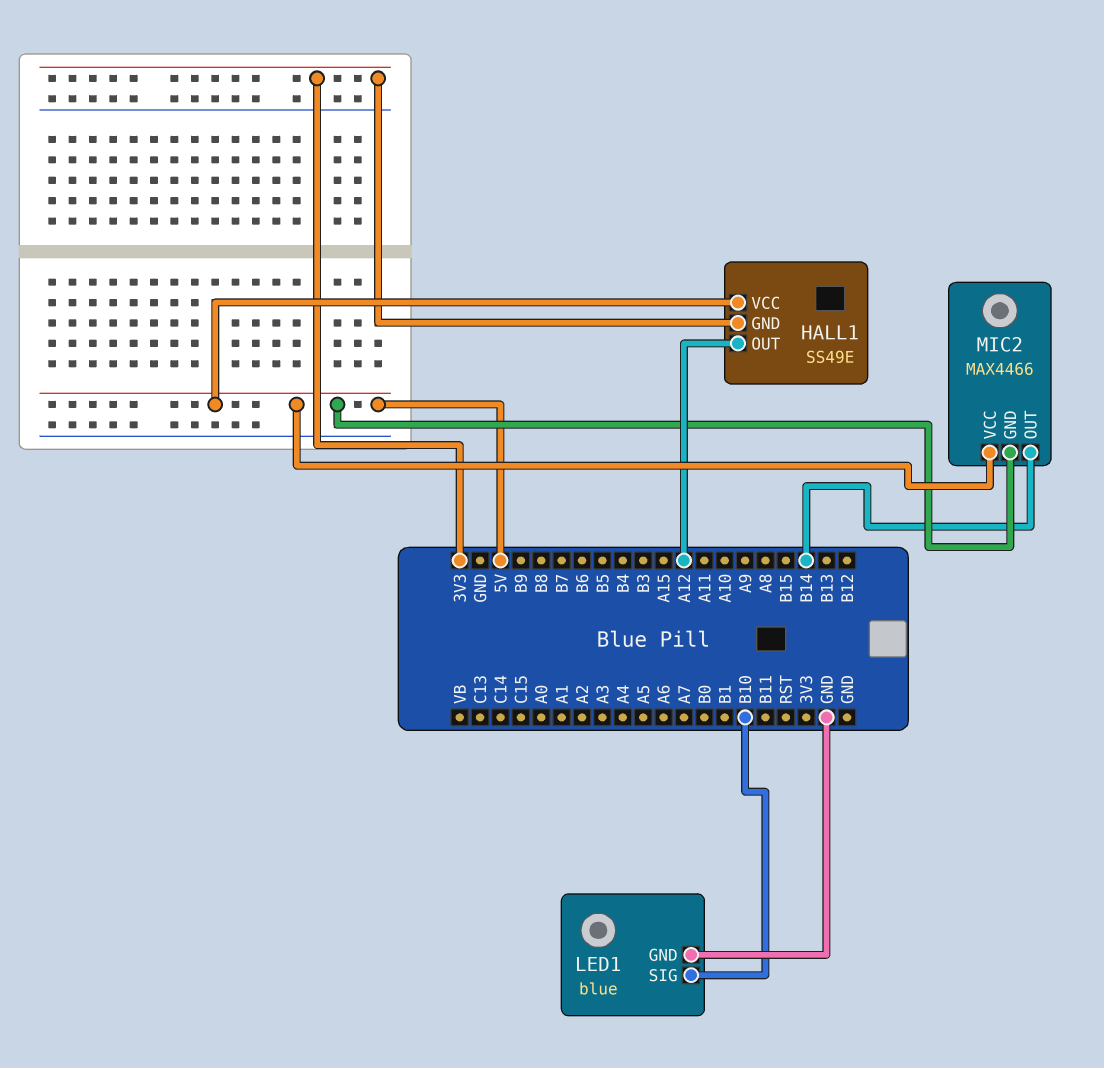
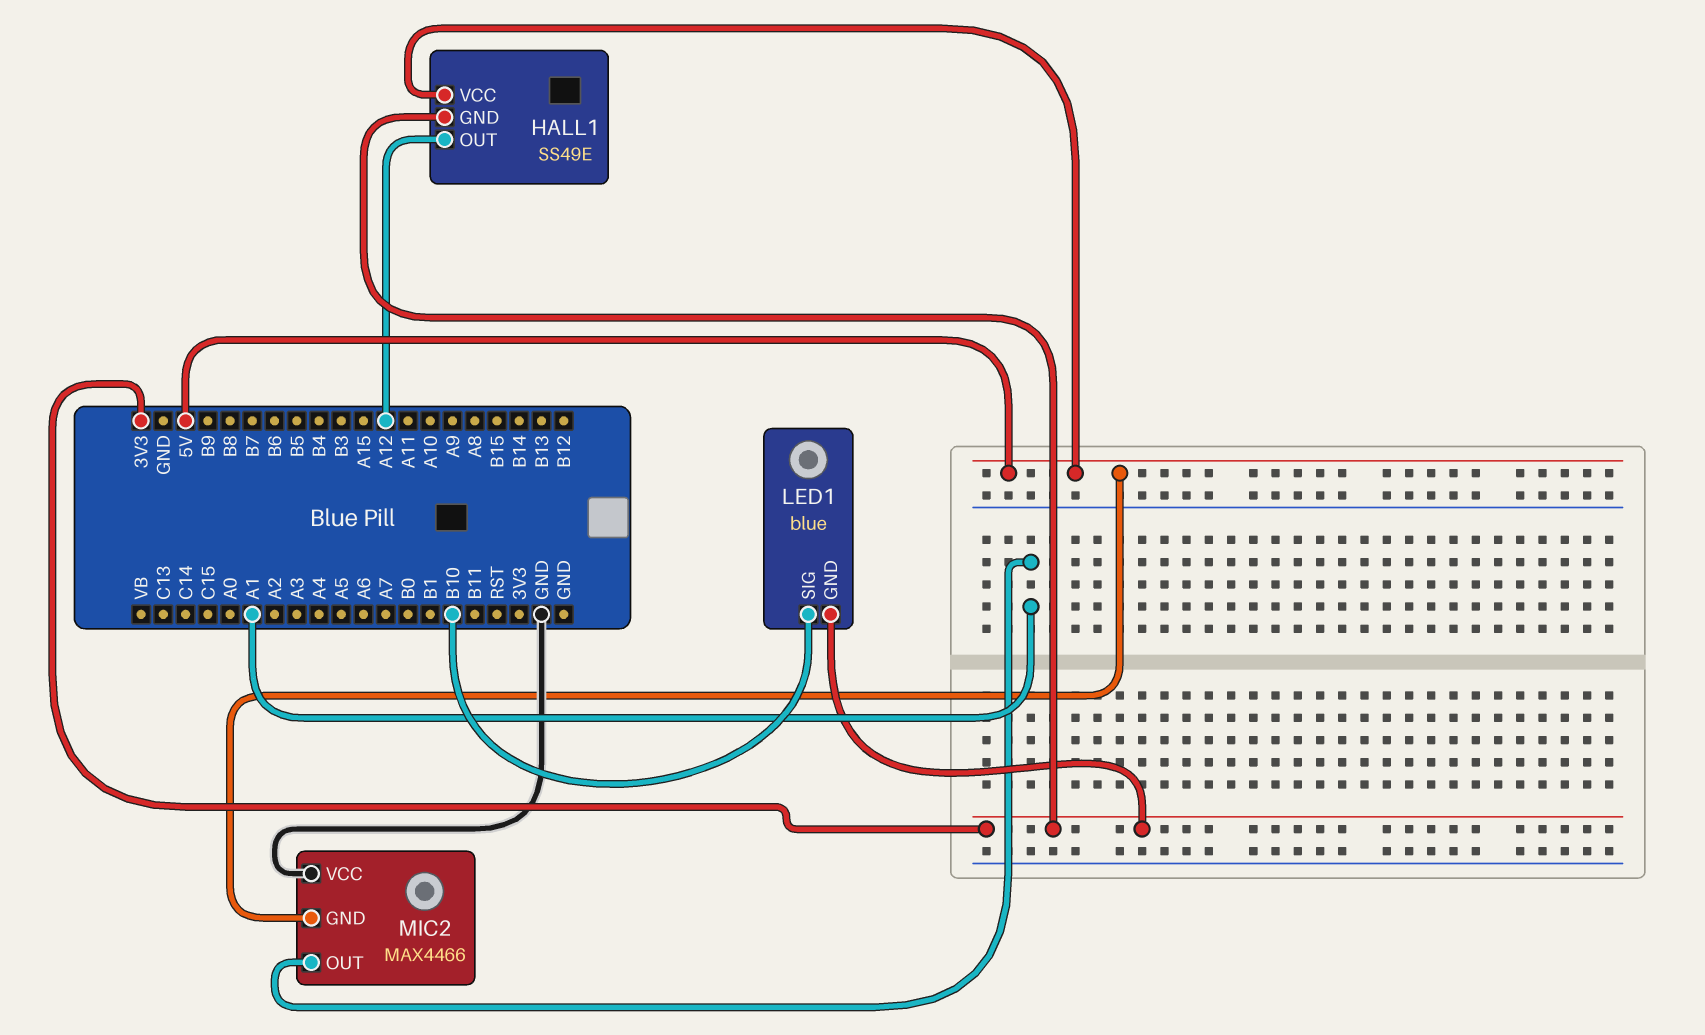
LED1 pin GND: GND -> 3V3
MIC2 pin OUT: B14 -> A1
MIC2 pin VCC: 5V -> GND

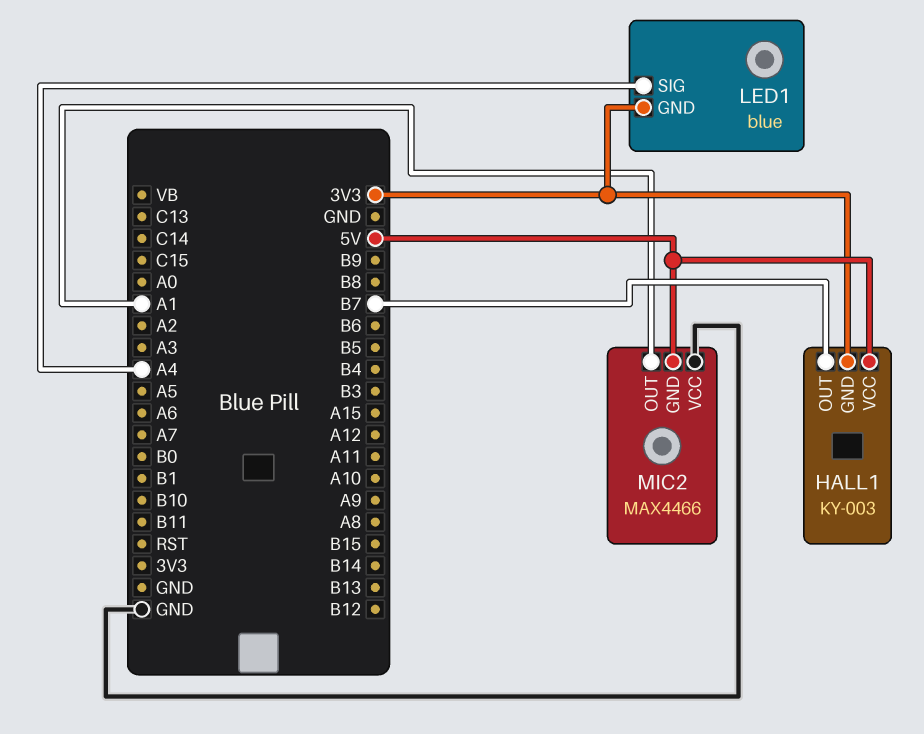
HALL1: SS49E -> KY-003
HALL1 pin OUT: A12 -> B7
LED1 pin SIG: B10 -> A4

